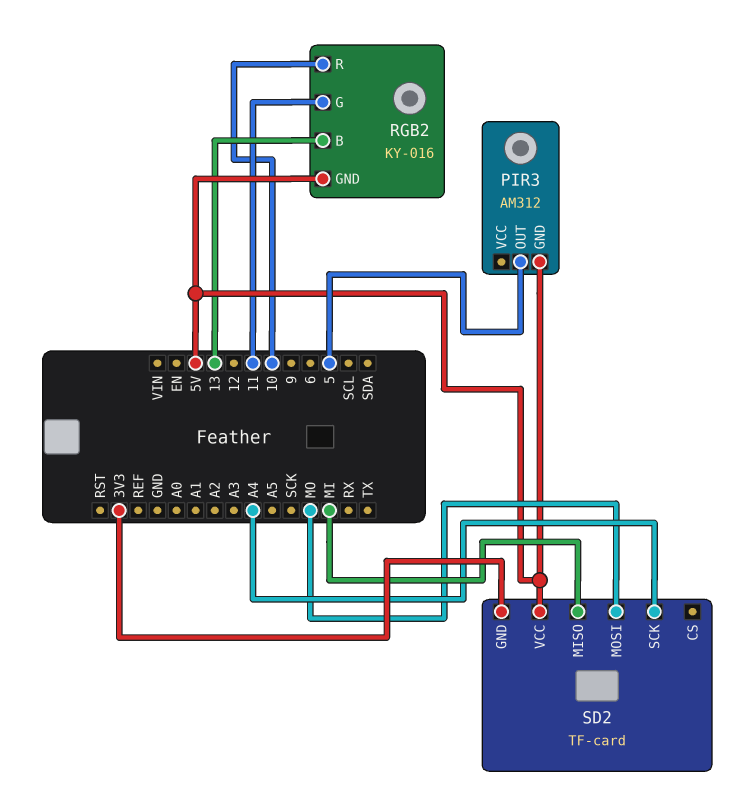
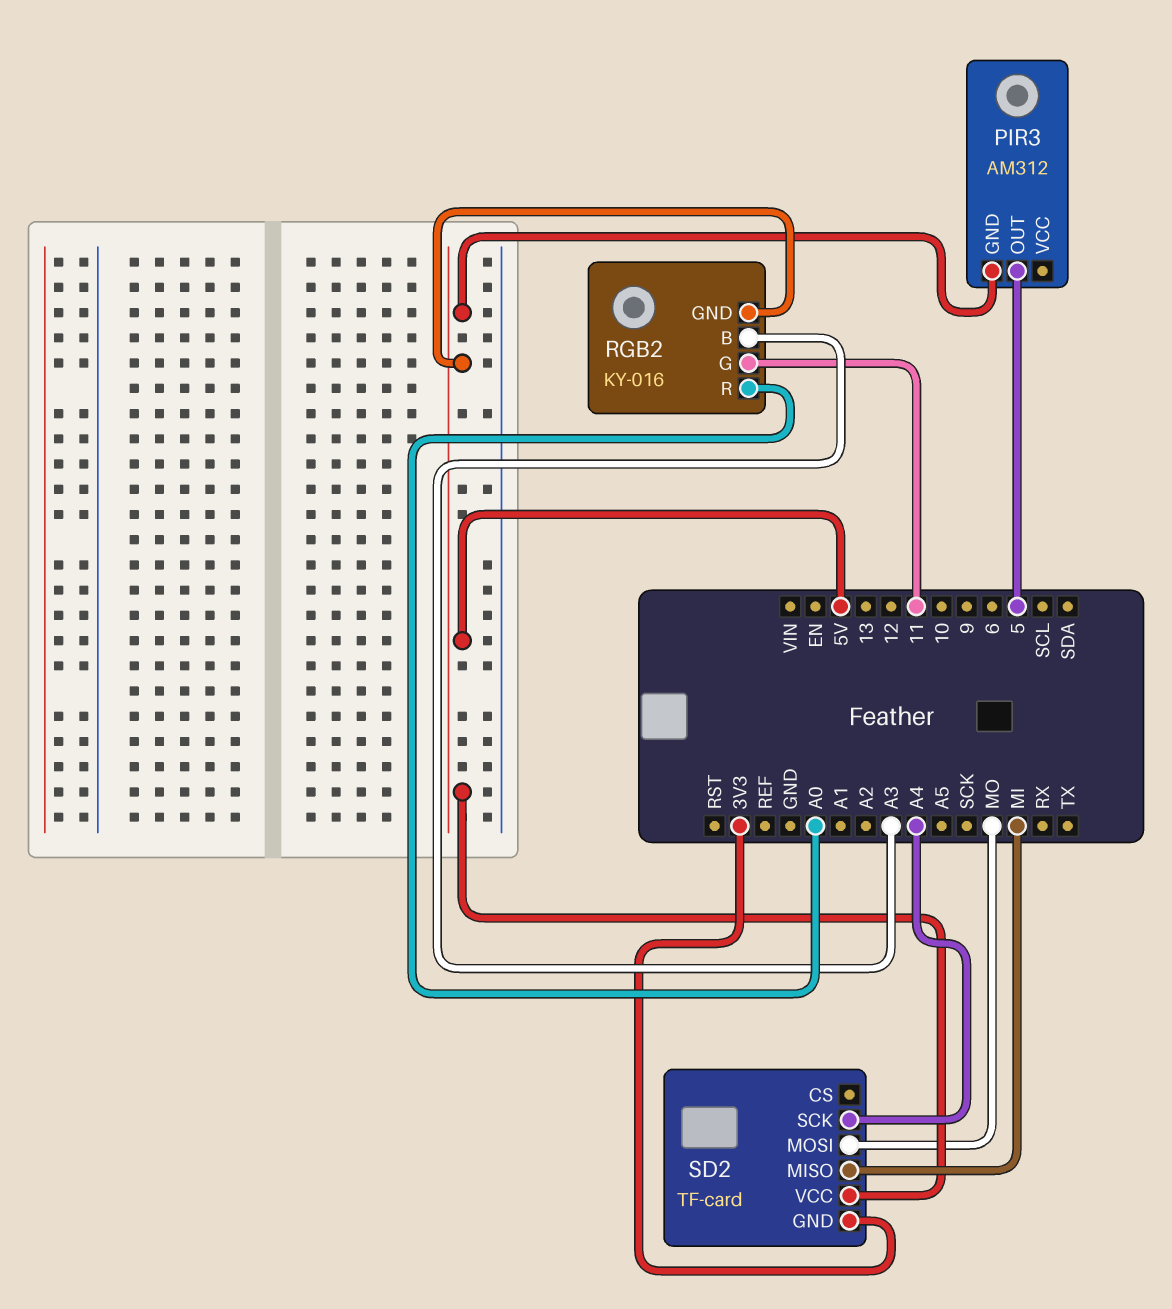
RGB2 pin B: 13 -> A3
RGB2 pin R: 10 -> A0

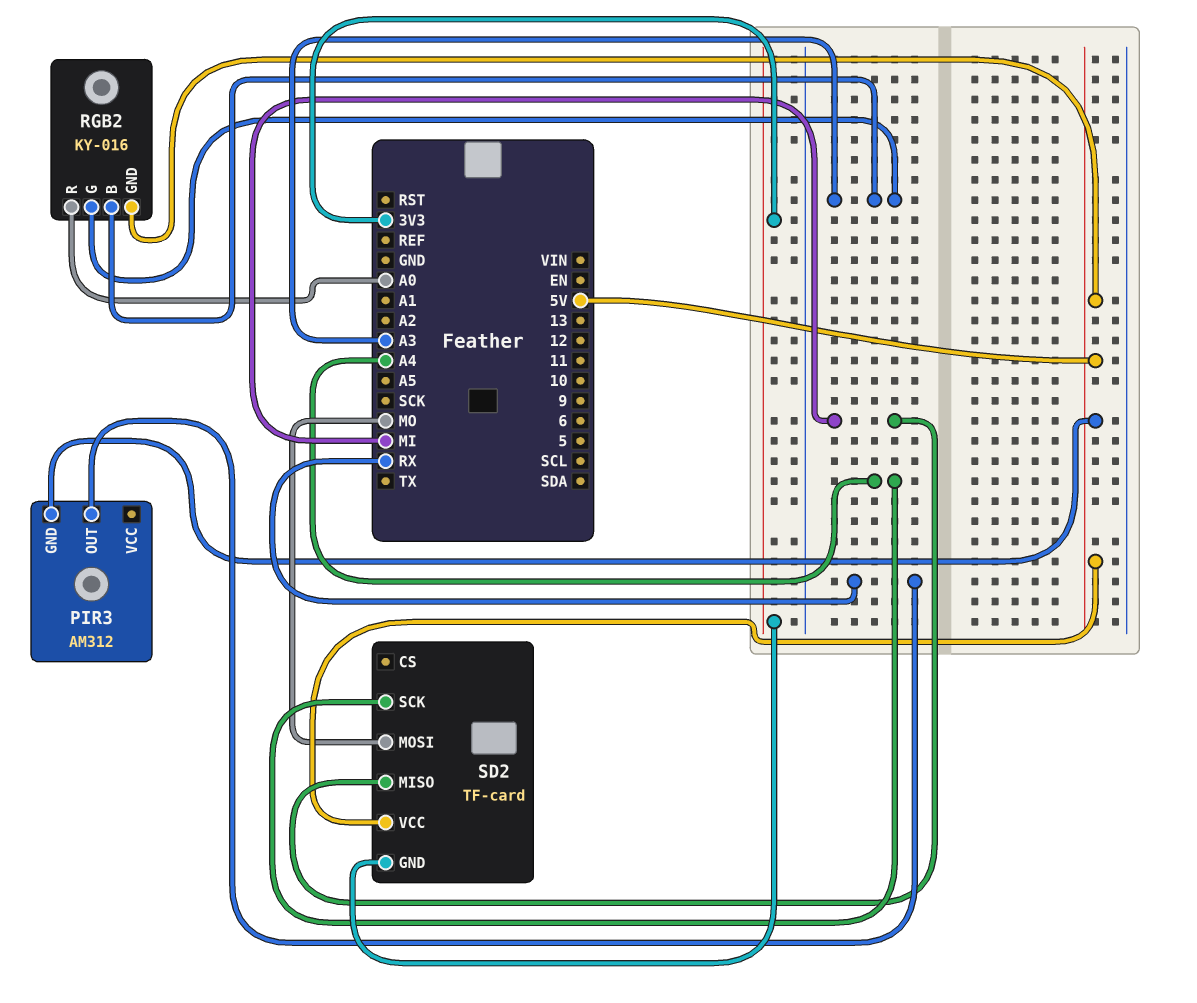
PIR3 pin OUT: 5 -> RX
RGB2 pin G: 11 -> A3

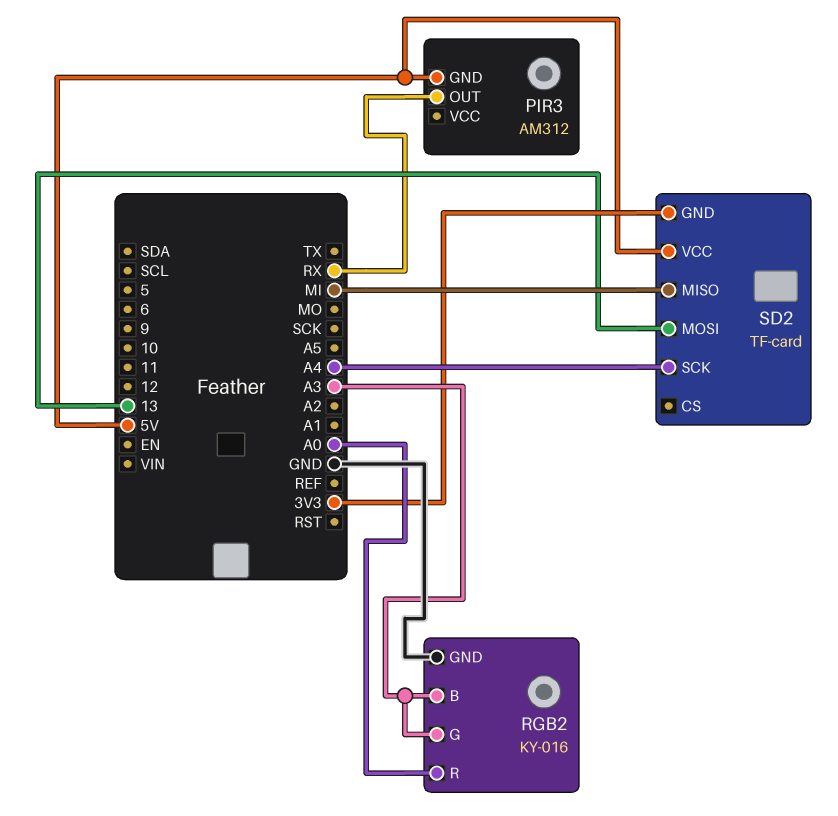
RGB2 pin GND: 5V -> GND
SD2 pin MOSI: MO -> 13

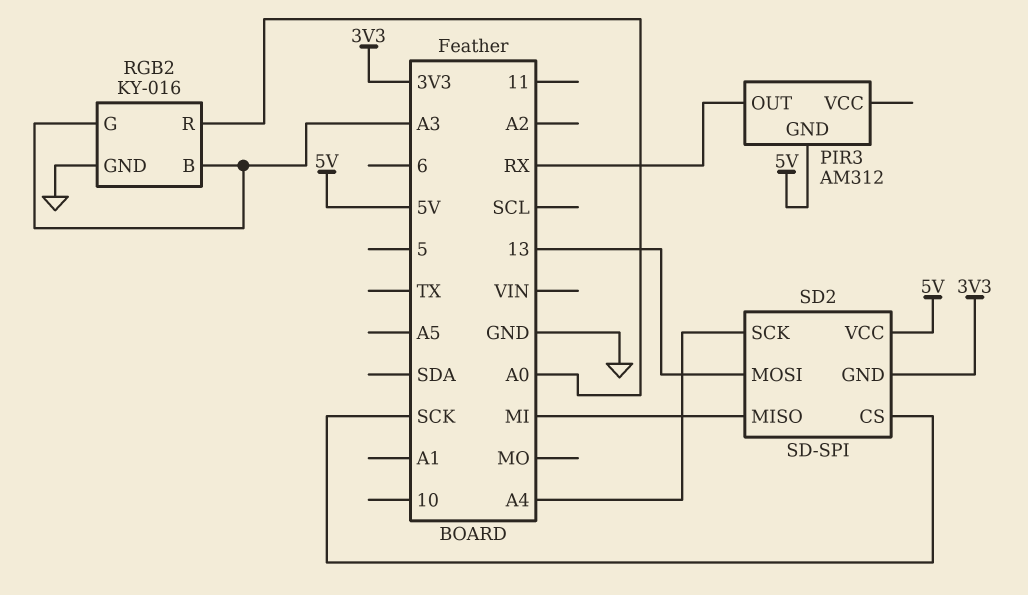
SD2: TF-card -> SD-SPI
SD2 pin CS: none -> SCK

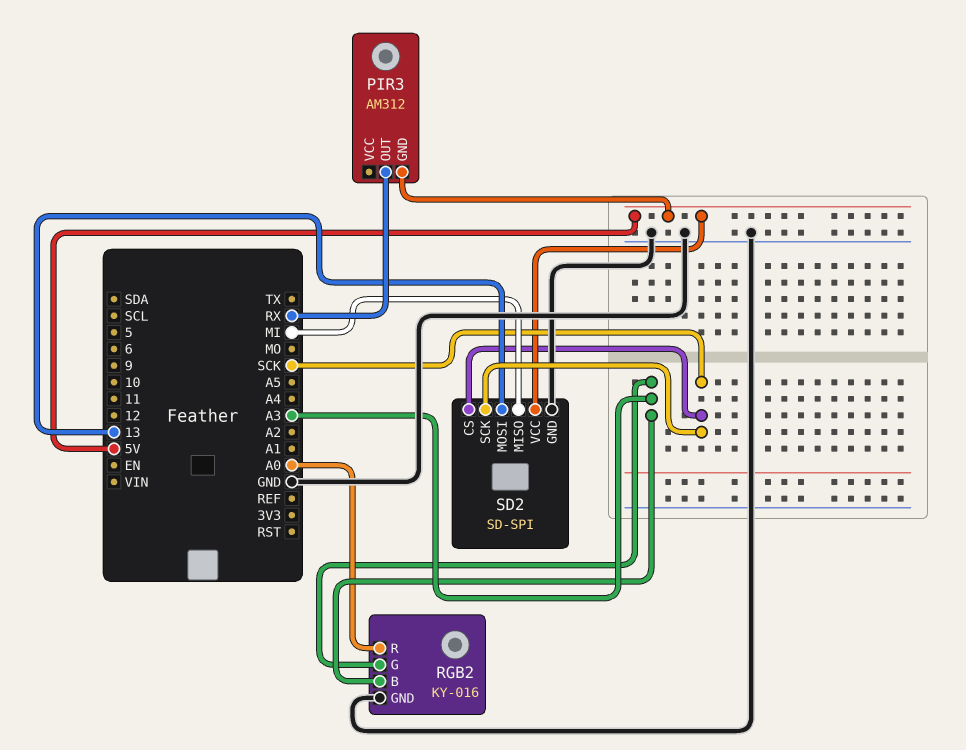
SD2 pin GND: 3V3 -> GND
SD2 pin SCK: A4 -> SCK

